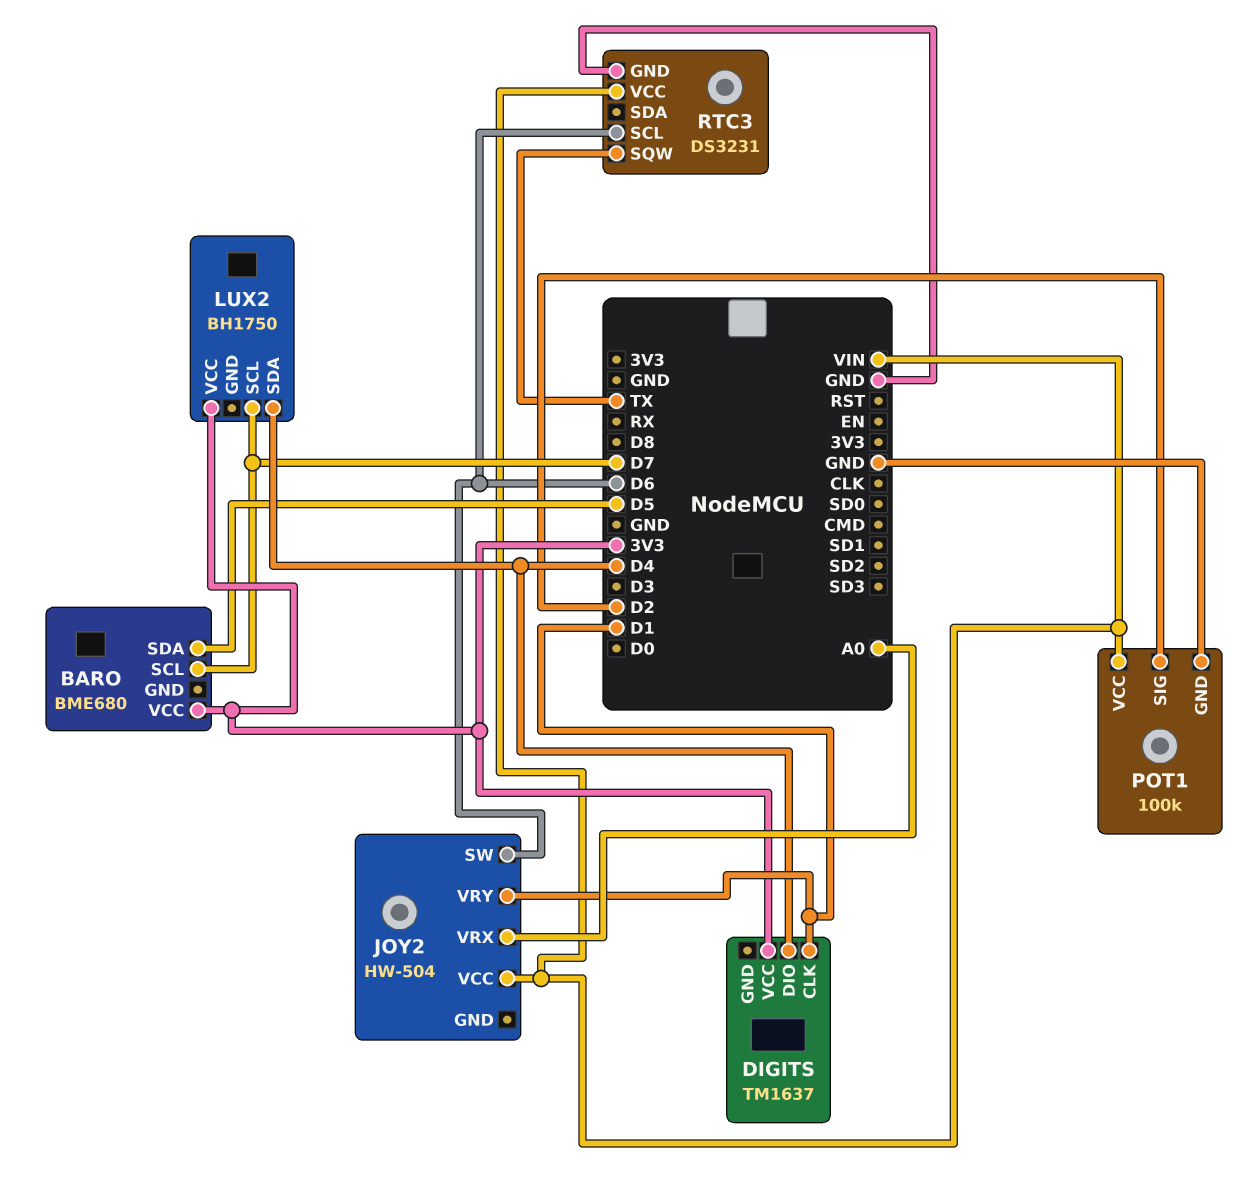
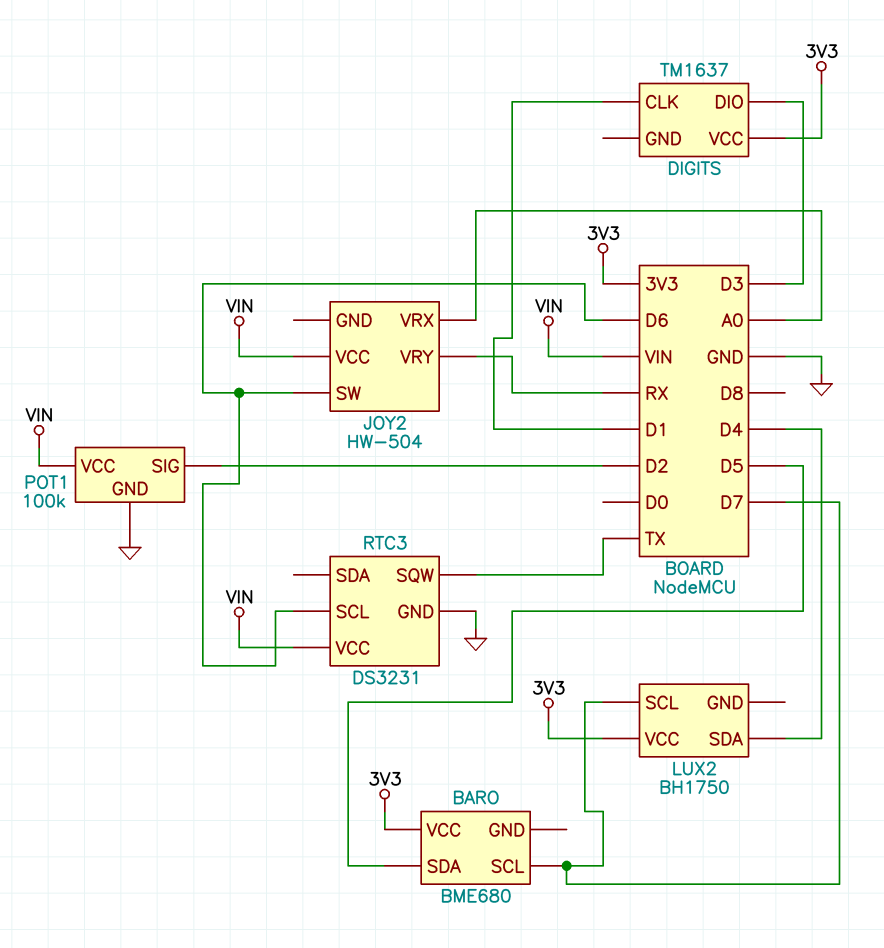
DIGITS pin DIO: D4 -> D3
JOY2 pin VRY: D1 -> RX

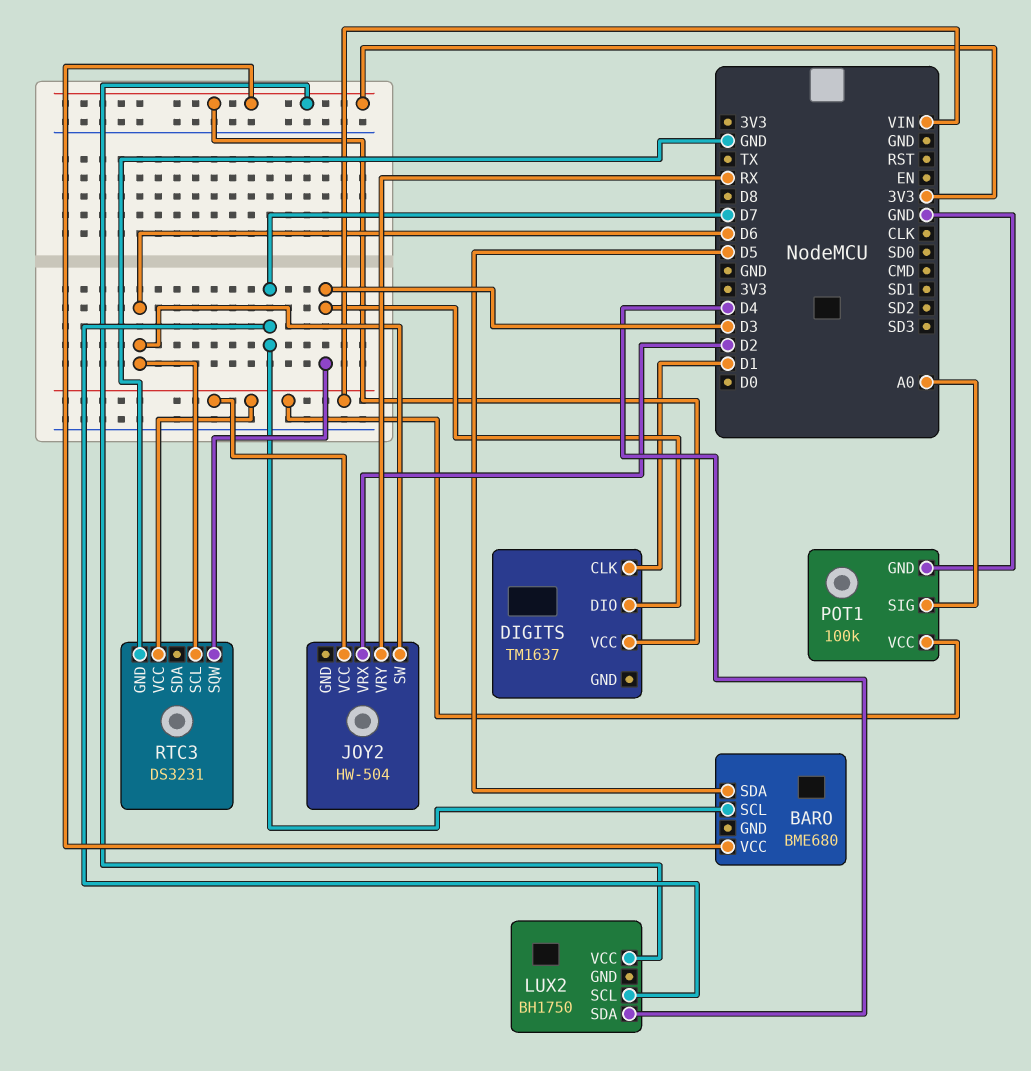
JOY2 pin VRX: A0 -> D2
POT1 pin SIG: D2 -> A0
RTC3 pin SQW: TX -> D3

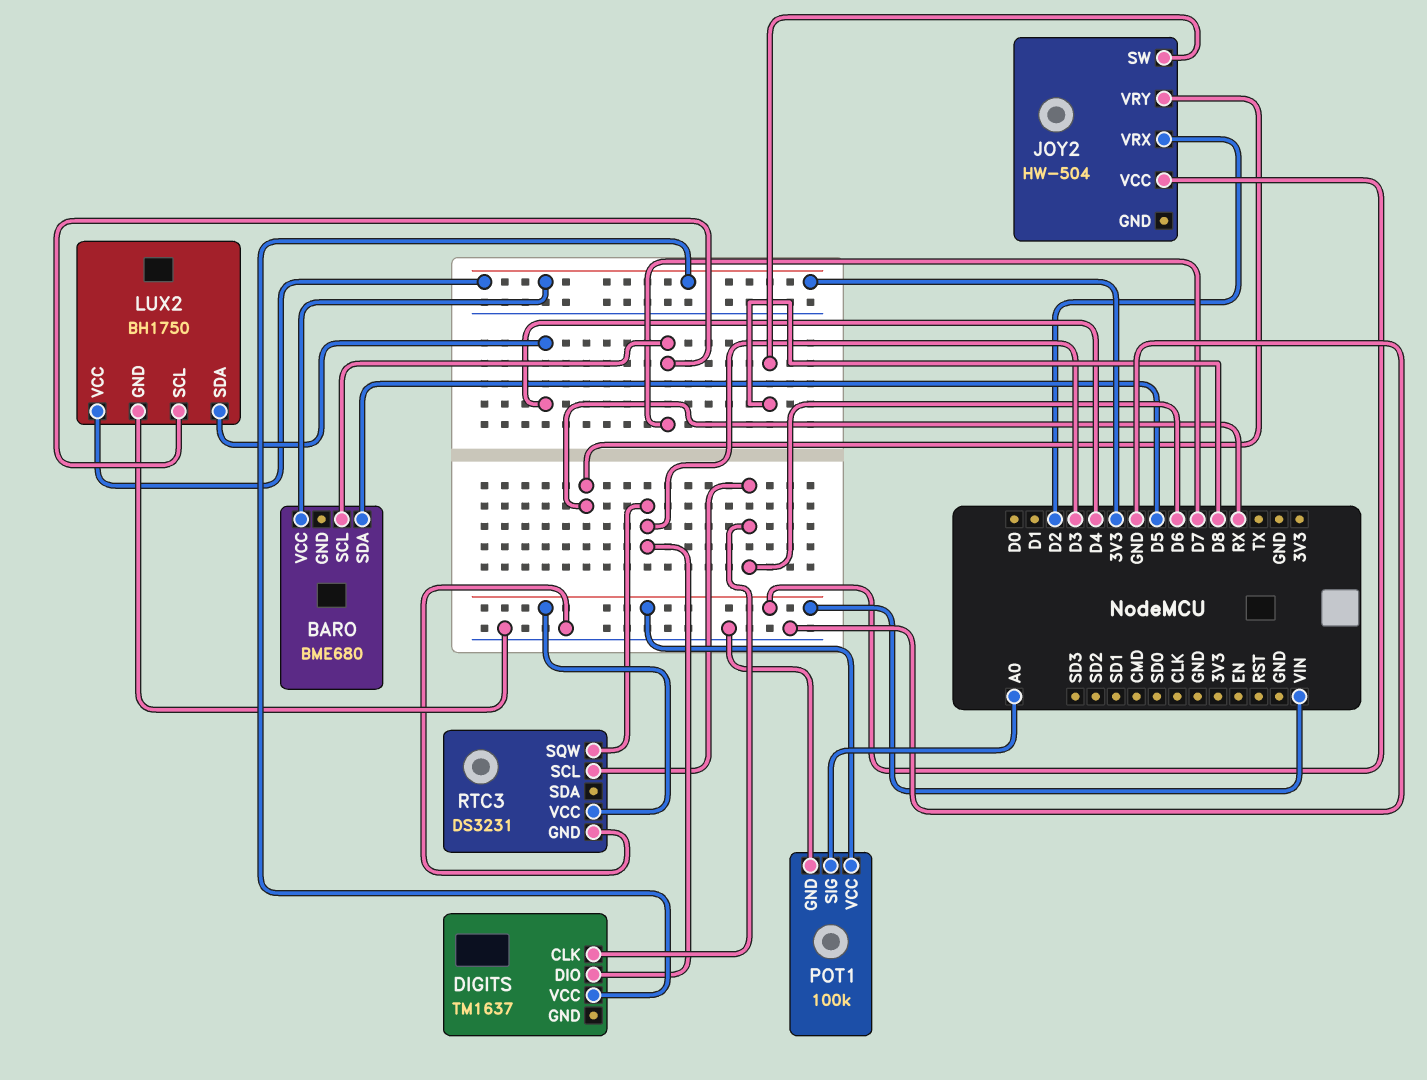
DIGITS pin CLK: D1 -> D6
JOY2 pin SW: D6 -> D8
LUX2 pin GND: none -> GND

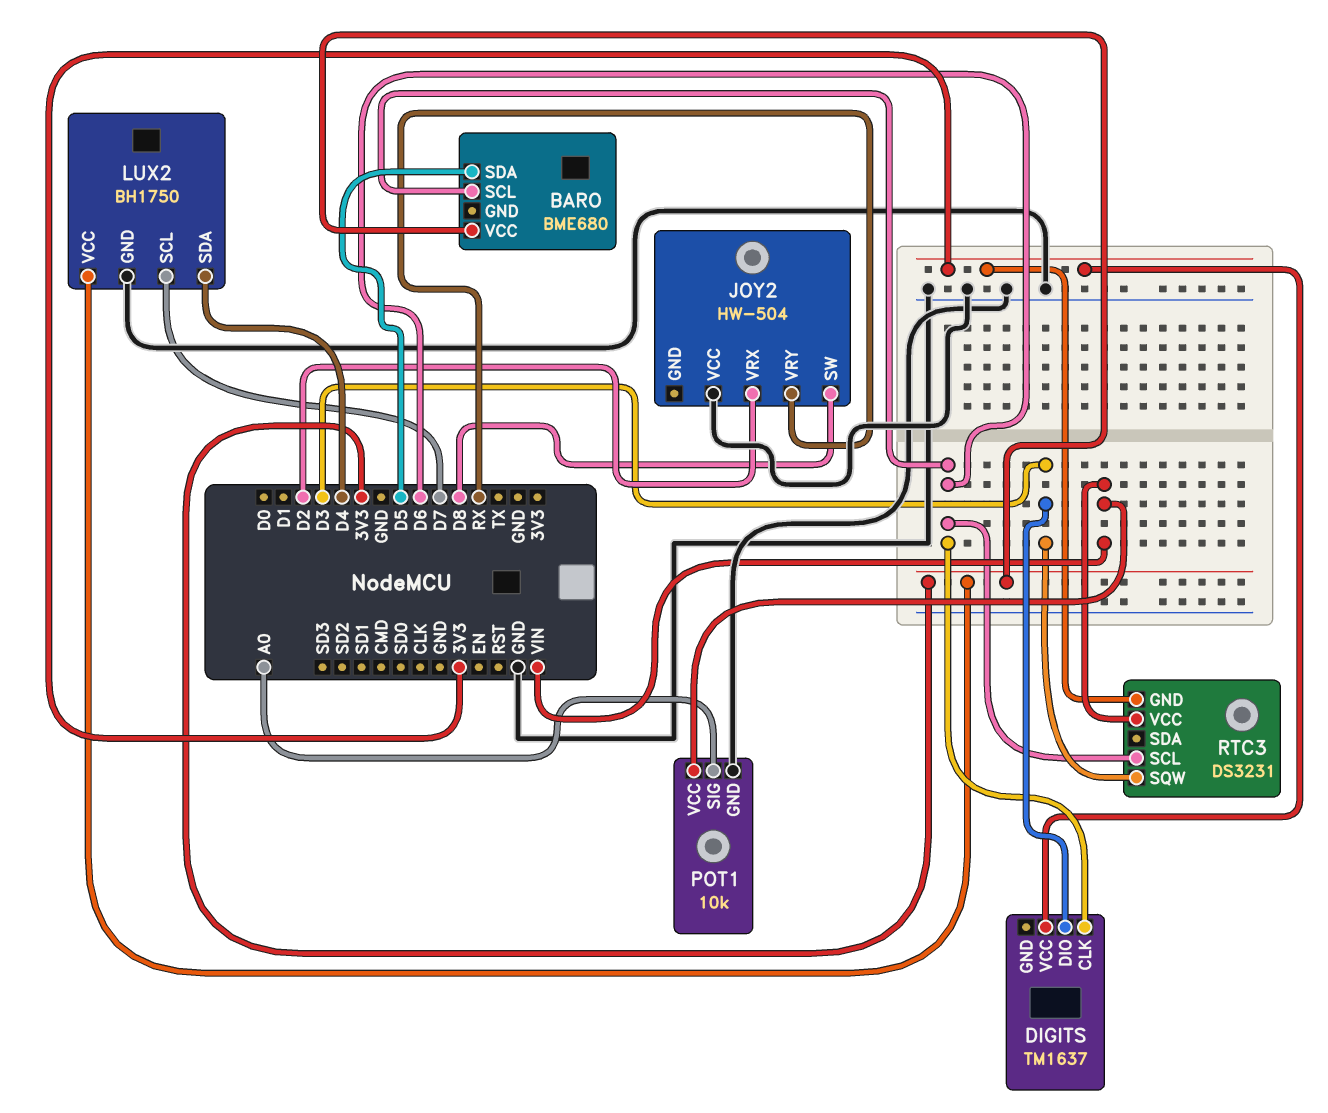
BARO pin SCL: D7 -> D6
JOY2 pin VCC: VIN -> GND
POT1: 100k -> 10k
RTC3 pin GND: GND -> 3V3

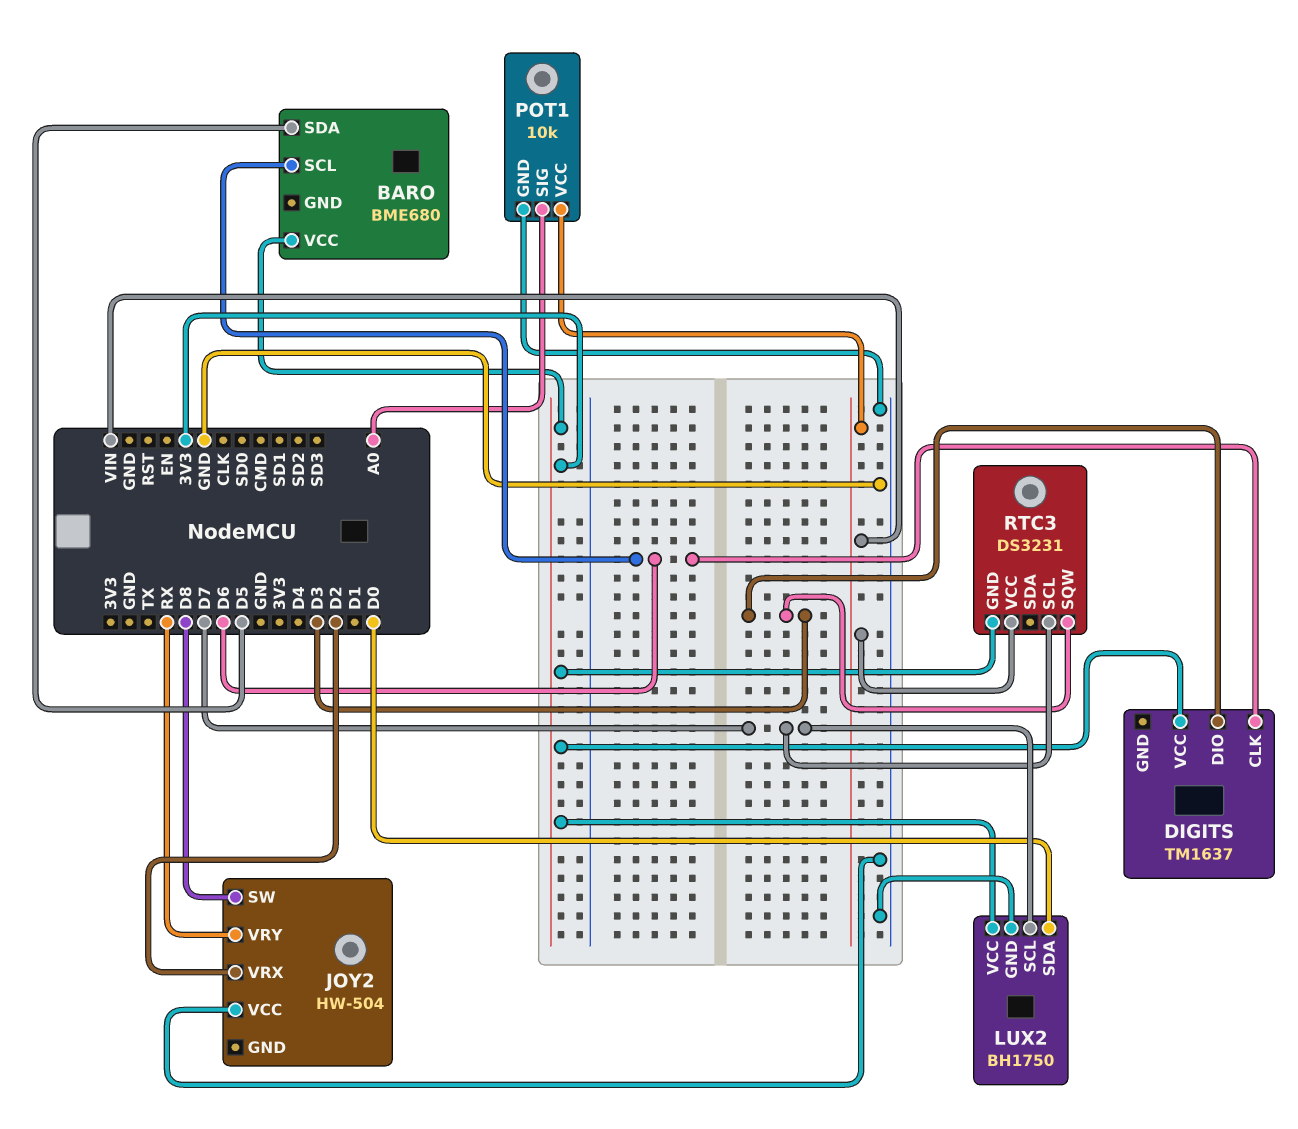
LUX2 pin SDA: D4 -> D0
RTC3 pin SCL: D6 -> D7

